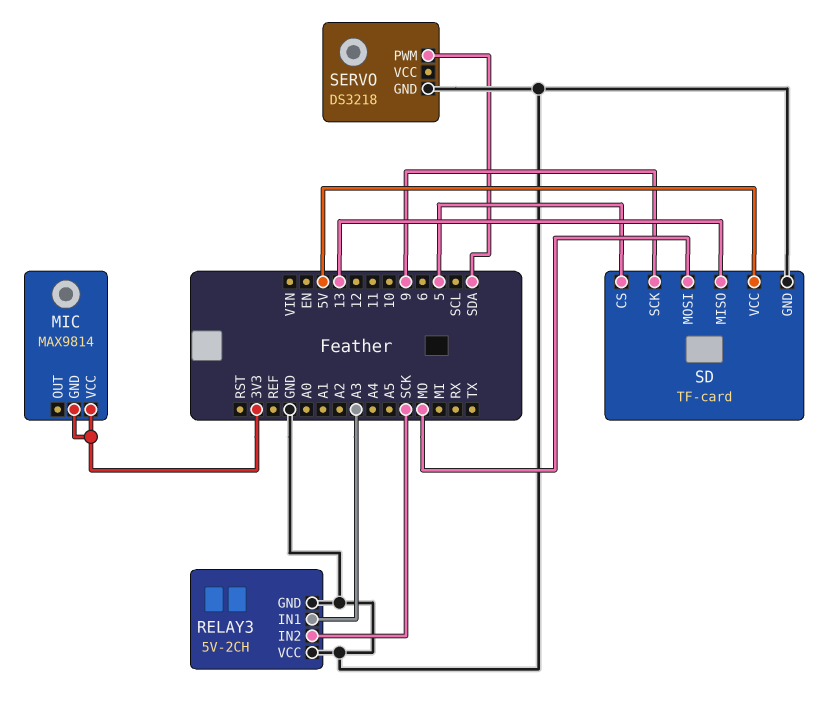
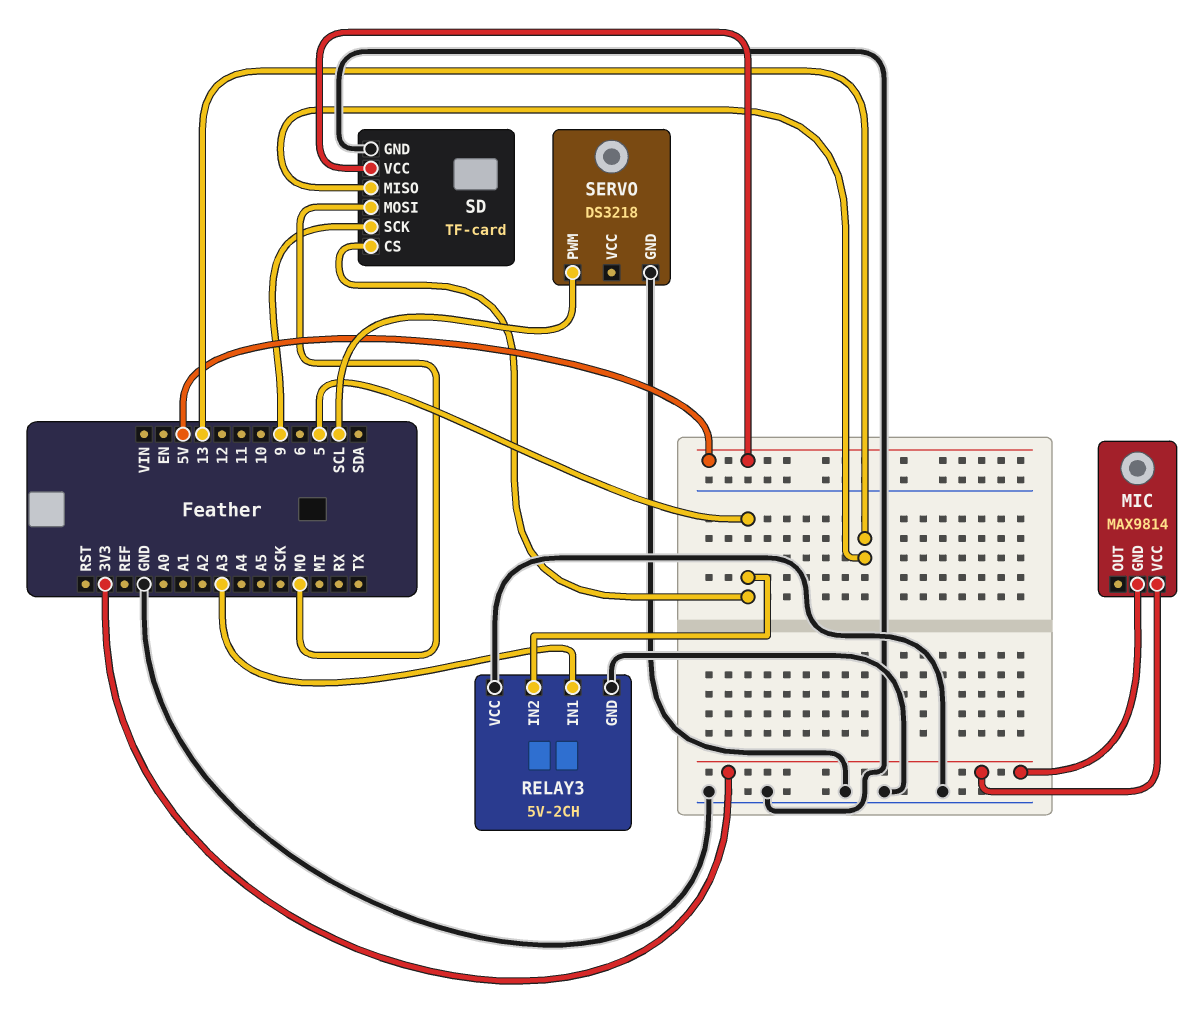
RELAY3 pin IN2: SCK -> 5
SERVO pin PWM: SDA -> SCL

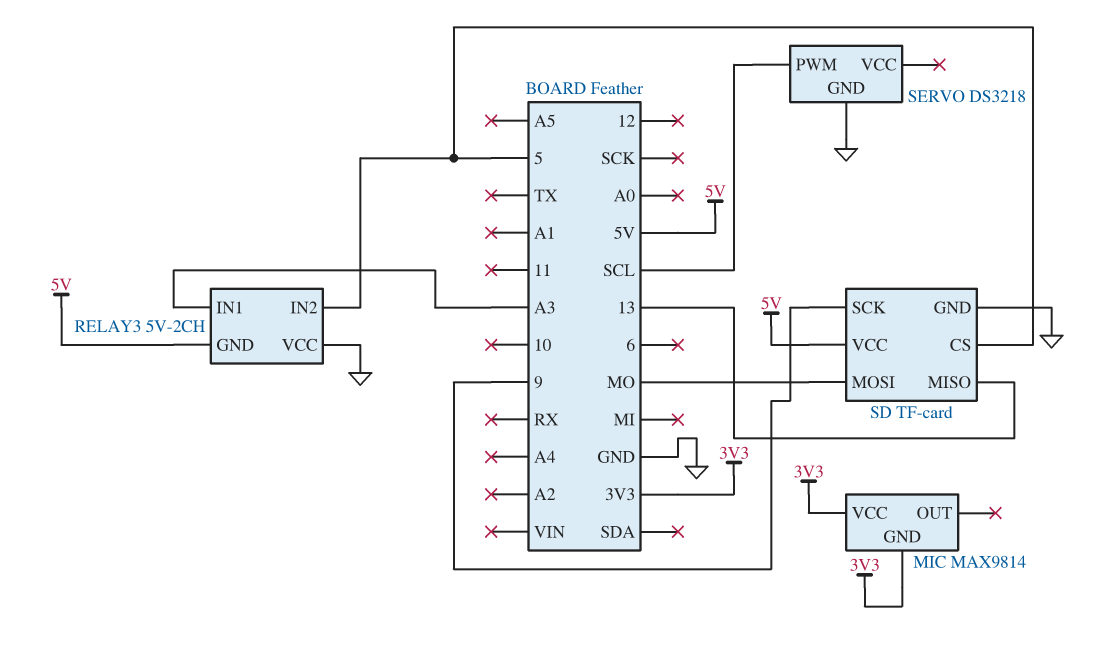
RELAY3 pin GND: GND -> 5V

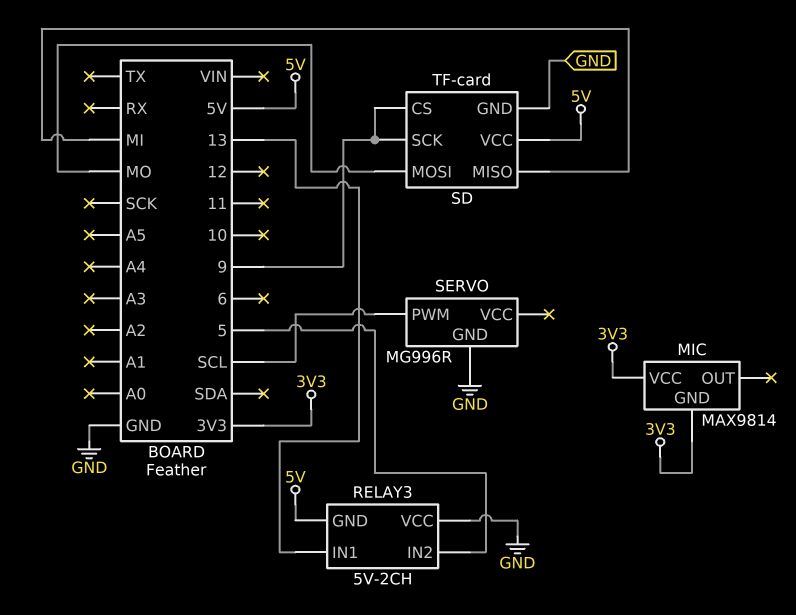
RELAY3 pin IN1: A3 -> 13
SD pin CS: 5 -> 9
SD pin MISO: 13 -> MI
SERVO: DS3218 -> MG996R

